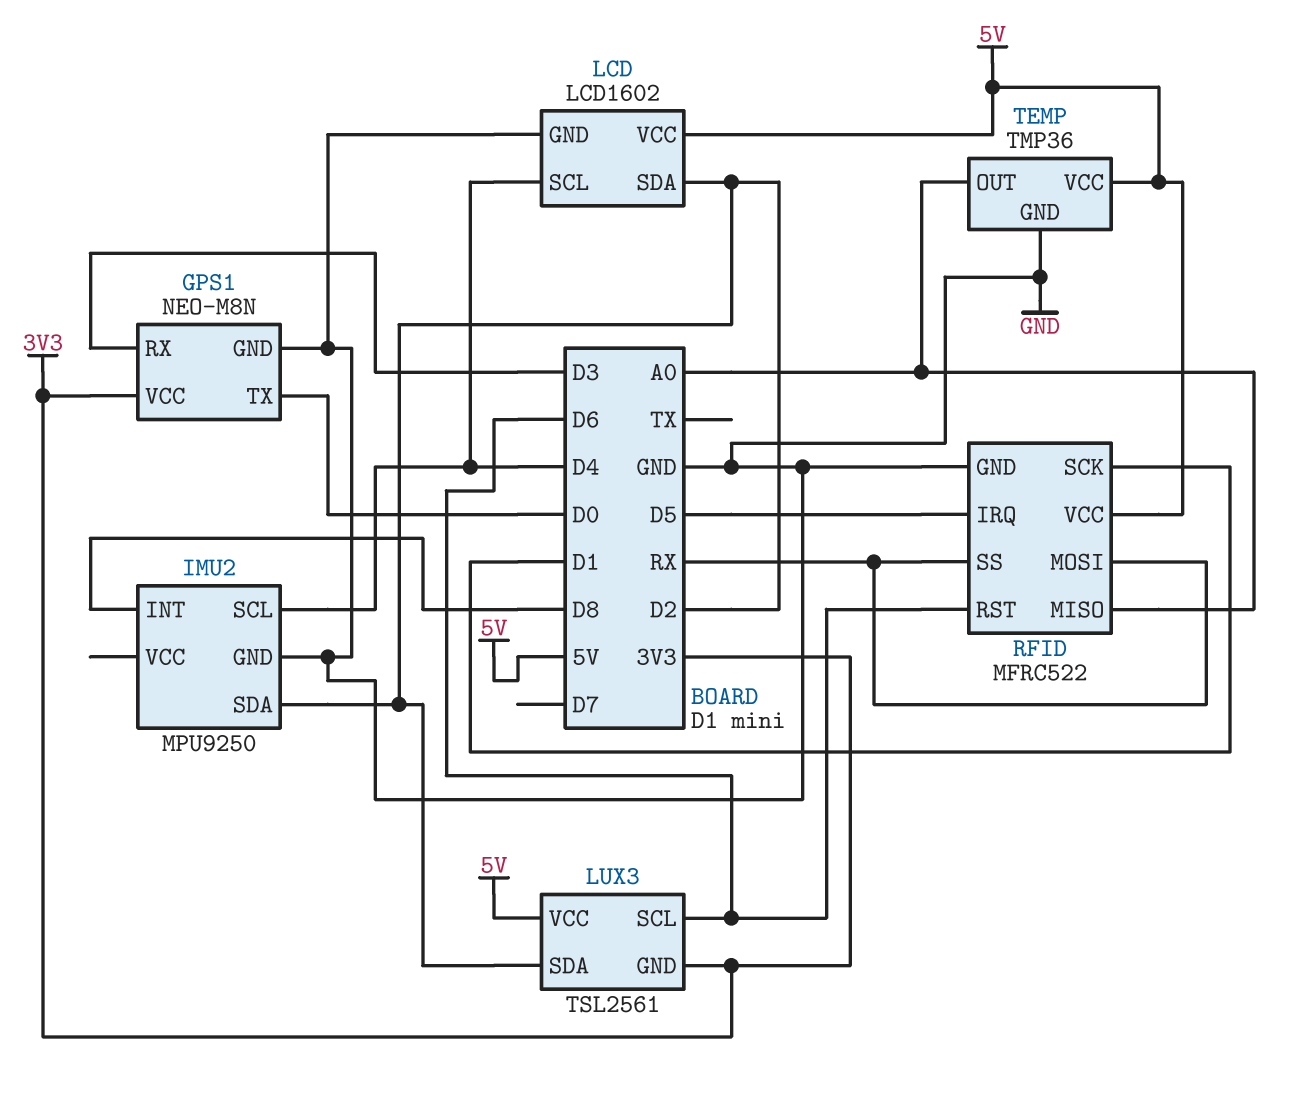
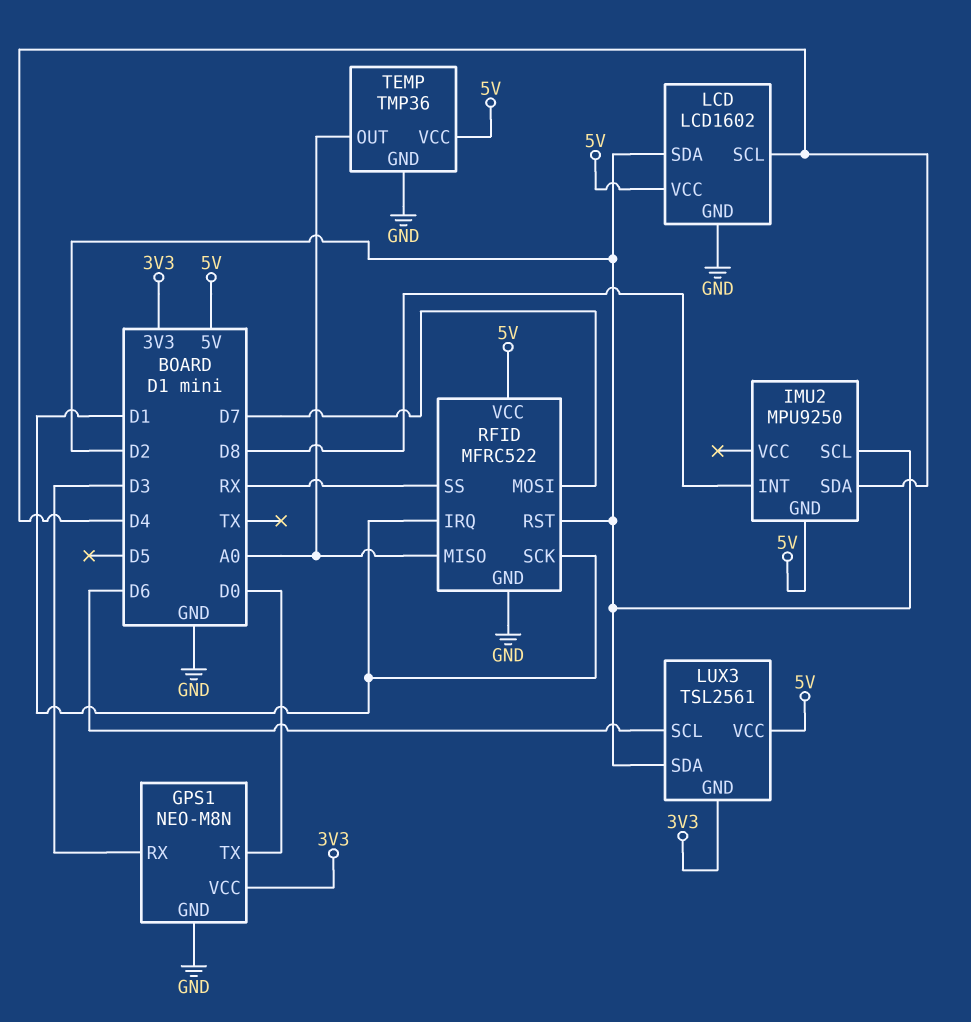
IMU2 pin GND: GND -> 5V
IMU2 pin SCL: D4 -> D2
IMU2 pin SDA: D2 -> D4
RFID pin IRQ: D5 -> D1
RFID pin MOSI: RX -> D7
RFID pin RST: D6 -> D2

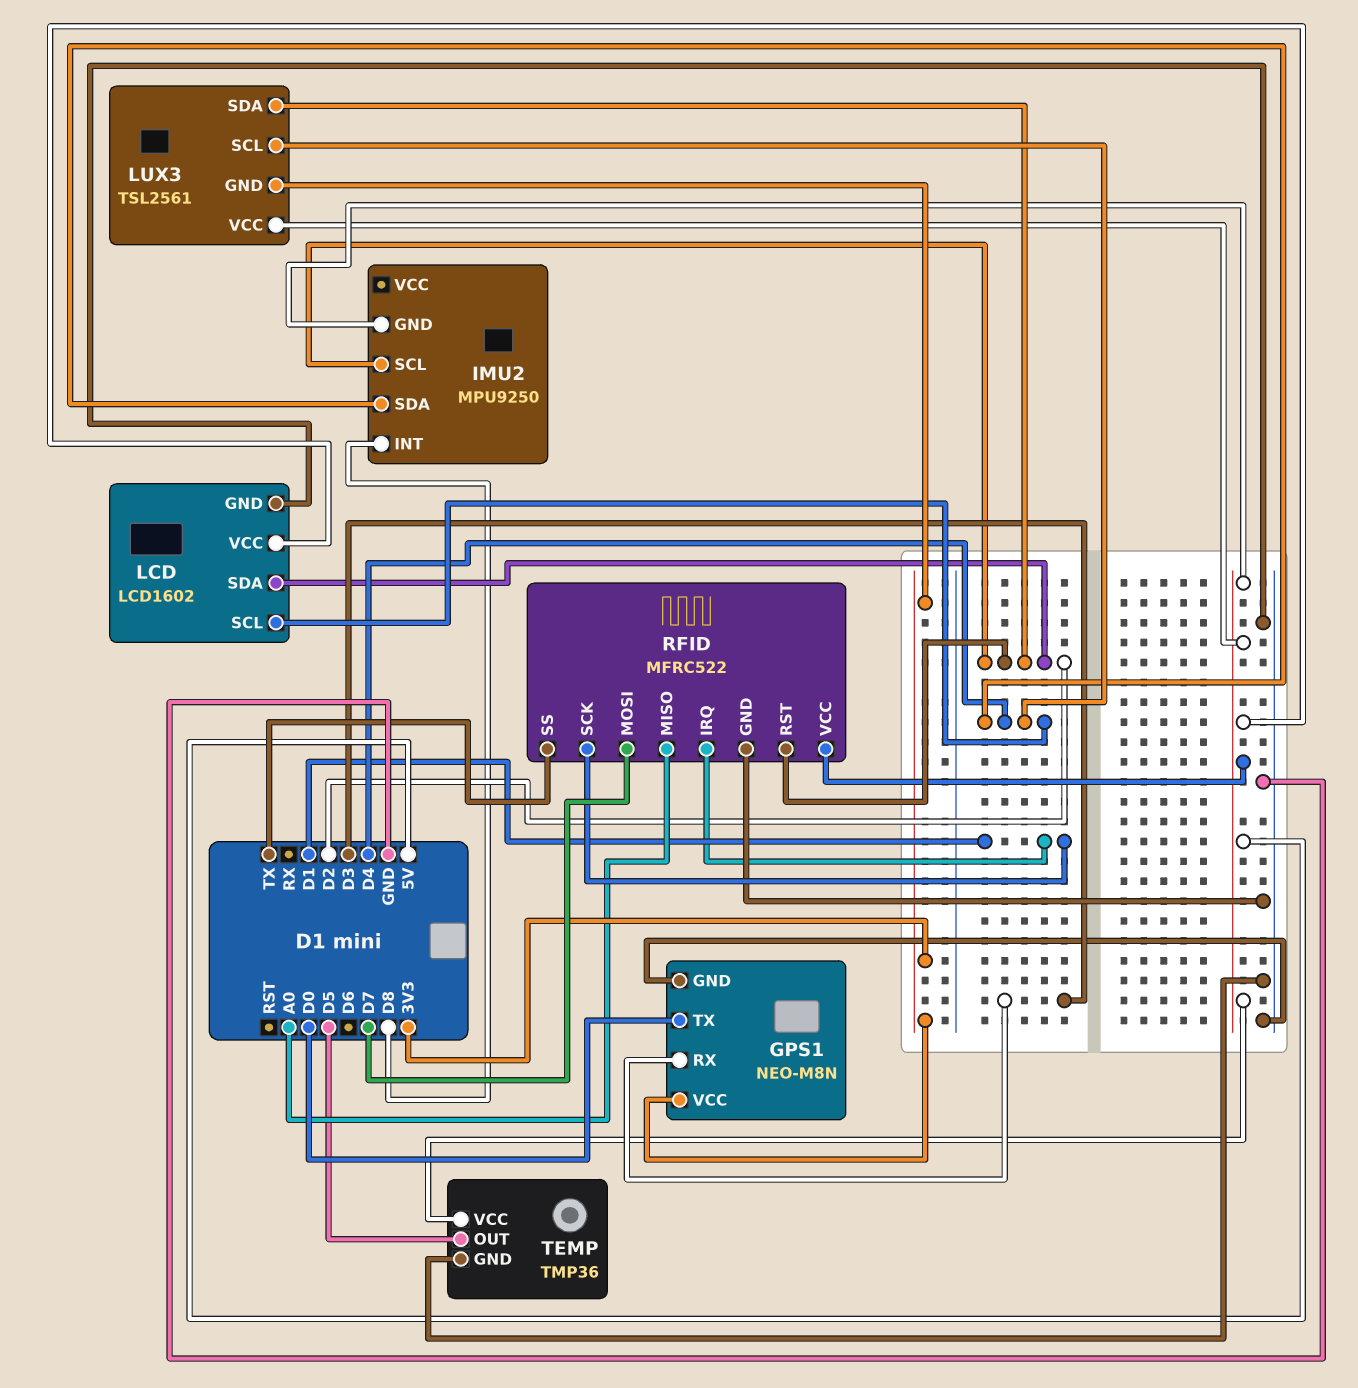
LUX3 pin SCL: D6 -> D4
RFID pin SS: RX -> TX
TEMP pin OUT: A0 -> D5

